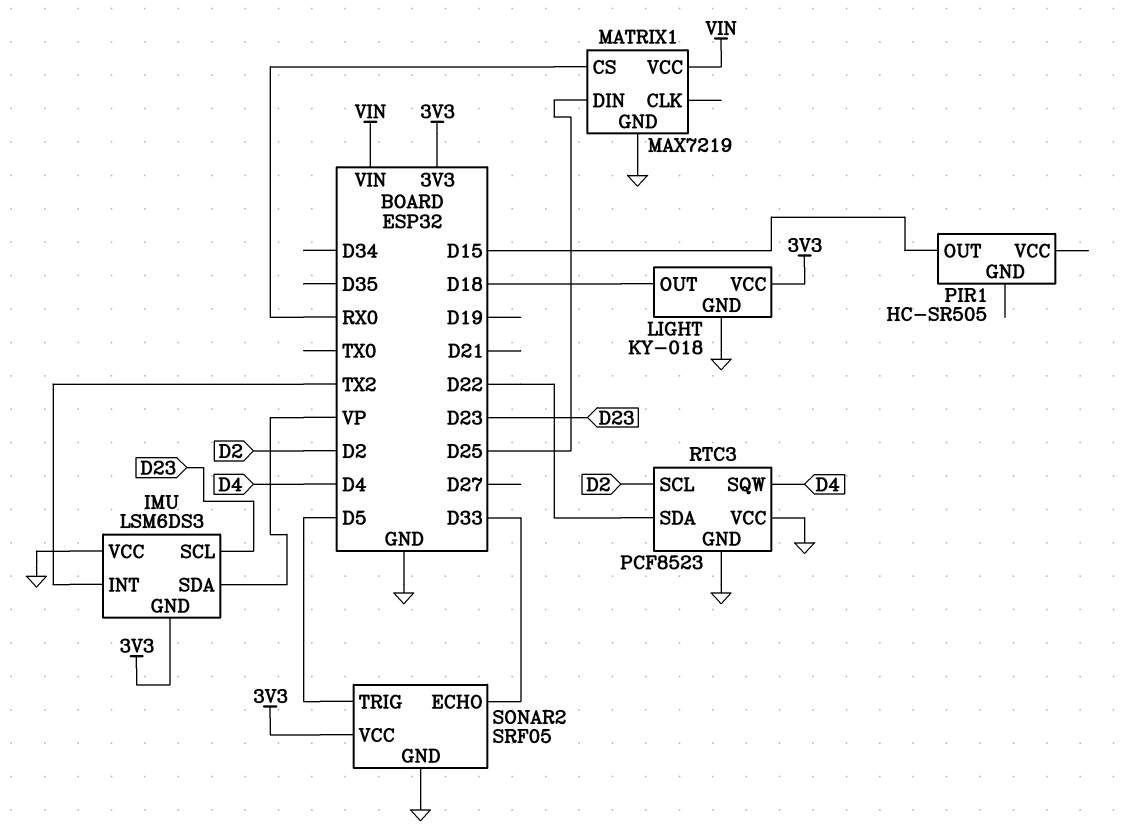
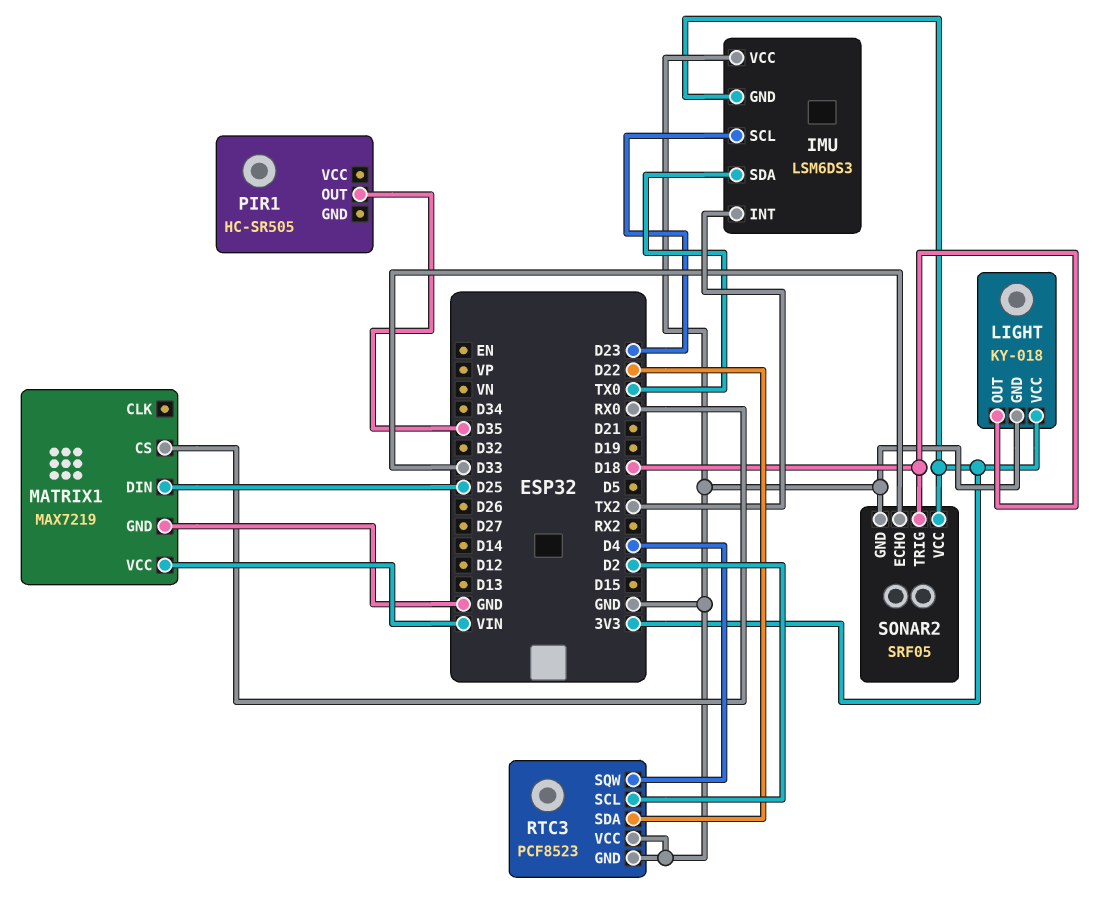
IMU pin SDA: VP -> TX0
PIR1 pin OUT: D15 -> D35
SONAR2 pin TRIG: D5 -> D18

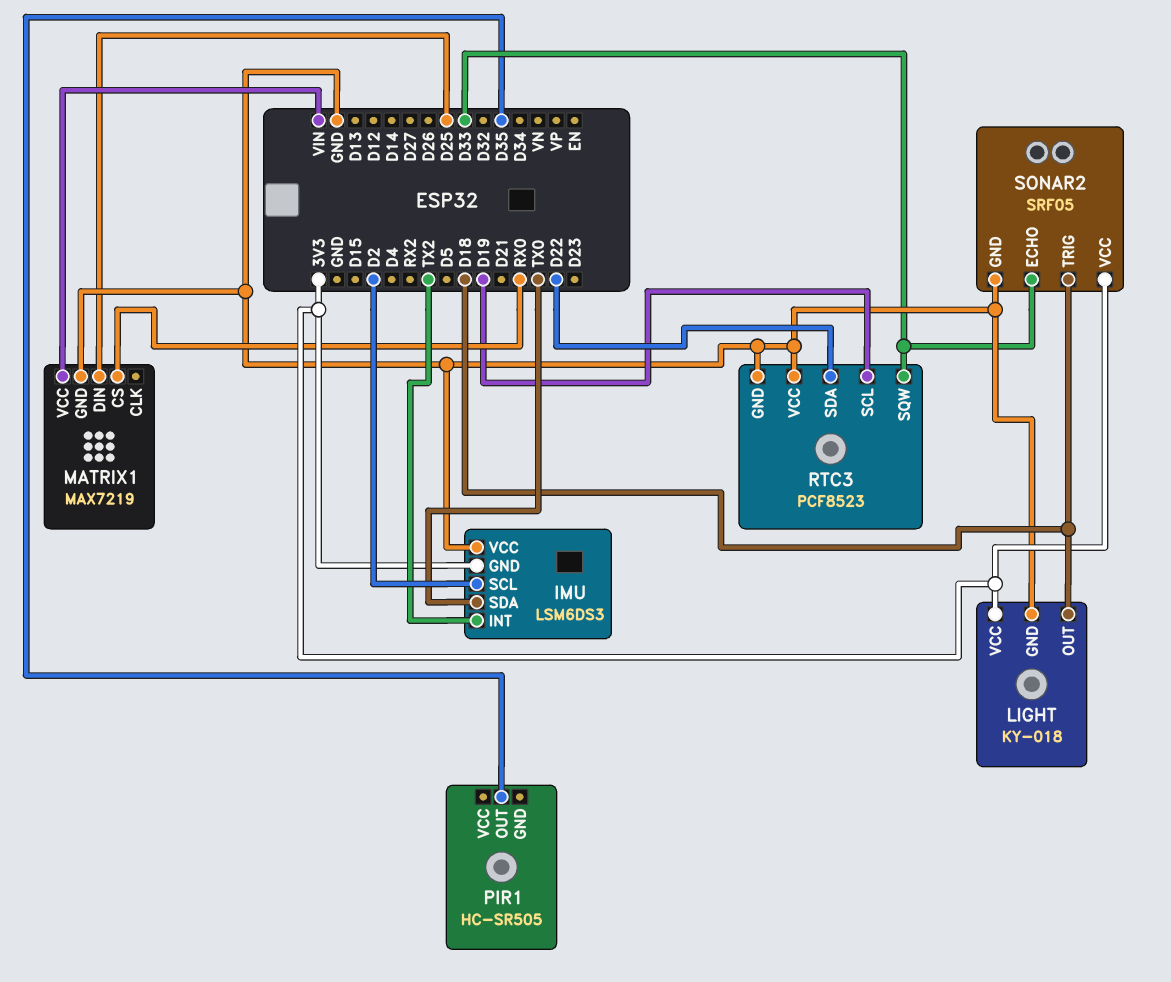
IMU pin SCL: D23 -> D2
RTC3 pin SCL: D2 -> D19
RTC3 pin SQW: D4 -> D33

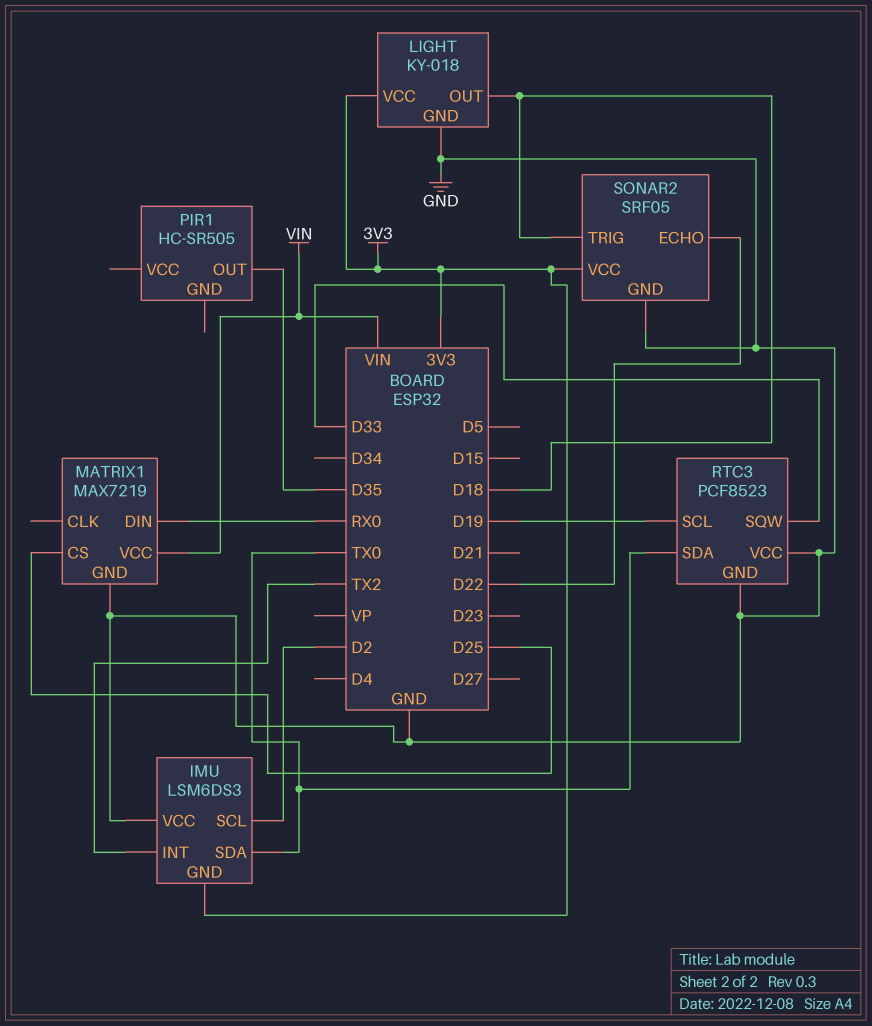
MATRIX1 pin CS: RX0 -> D25
MATRIX1 pin DIN: D25 -> RX0
RTC3 pin SDA: D22 -> TX0
SONAR2 pin ECHO: D33 -> D22

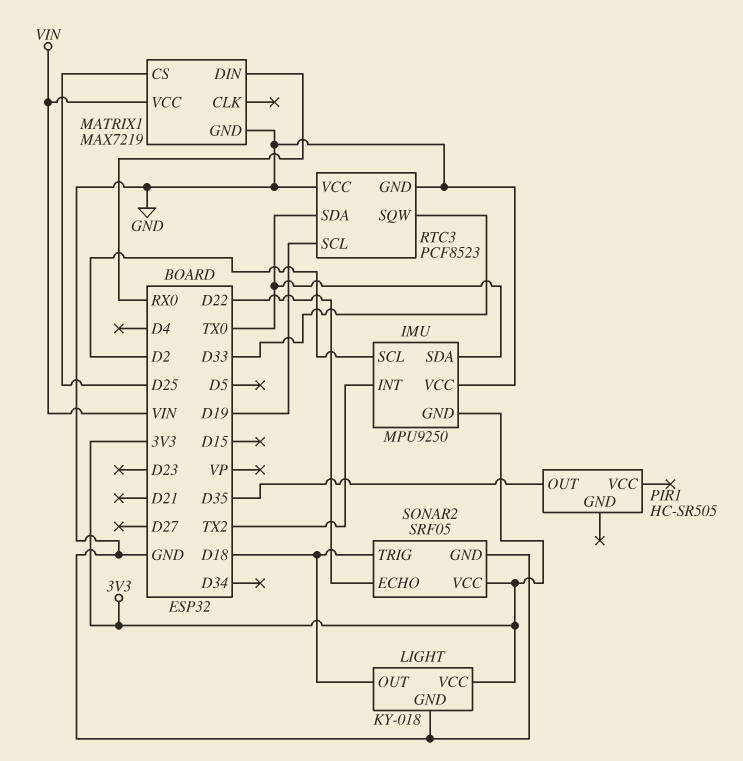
IMU: LSM6DS3 -> MPU9250

